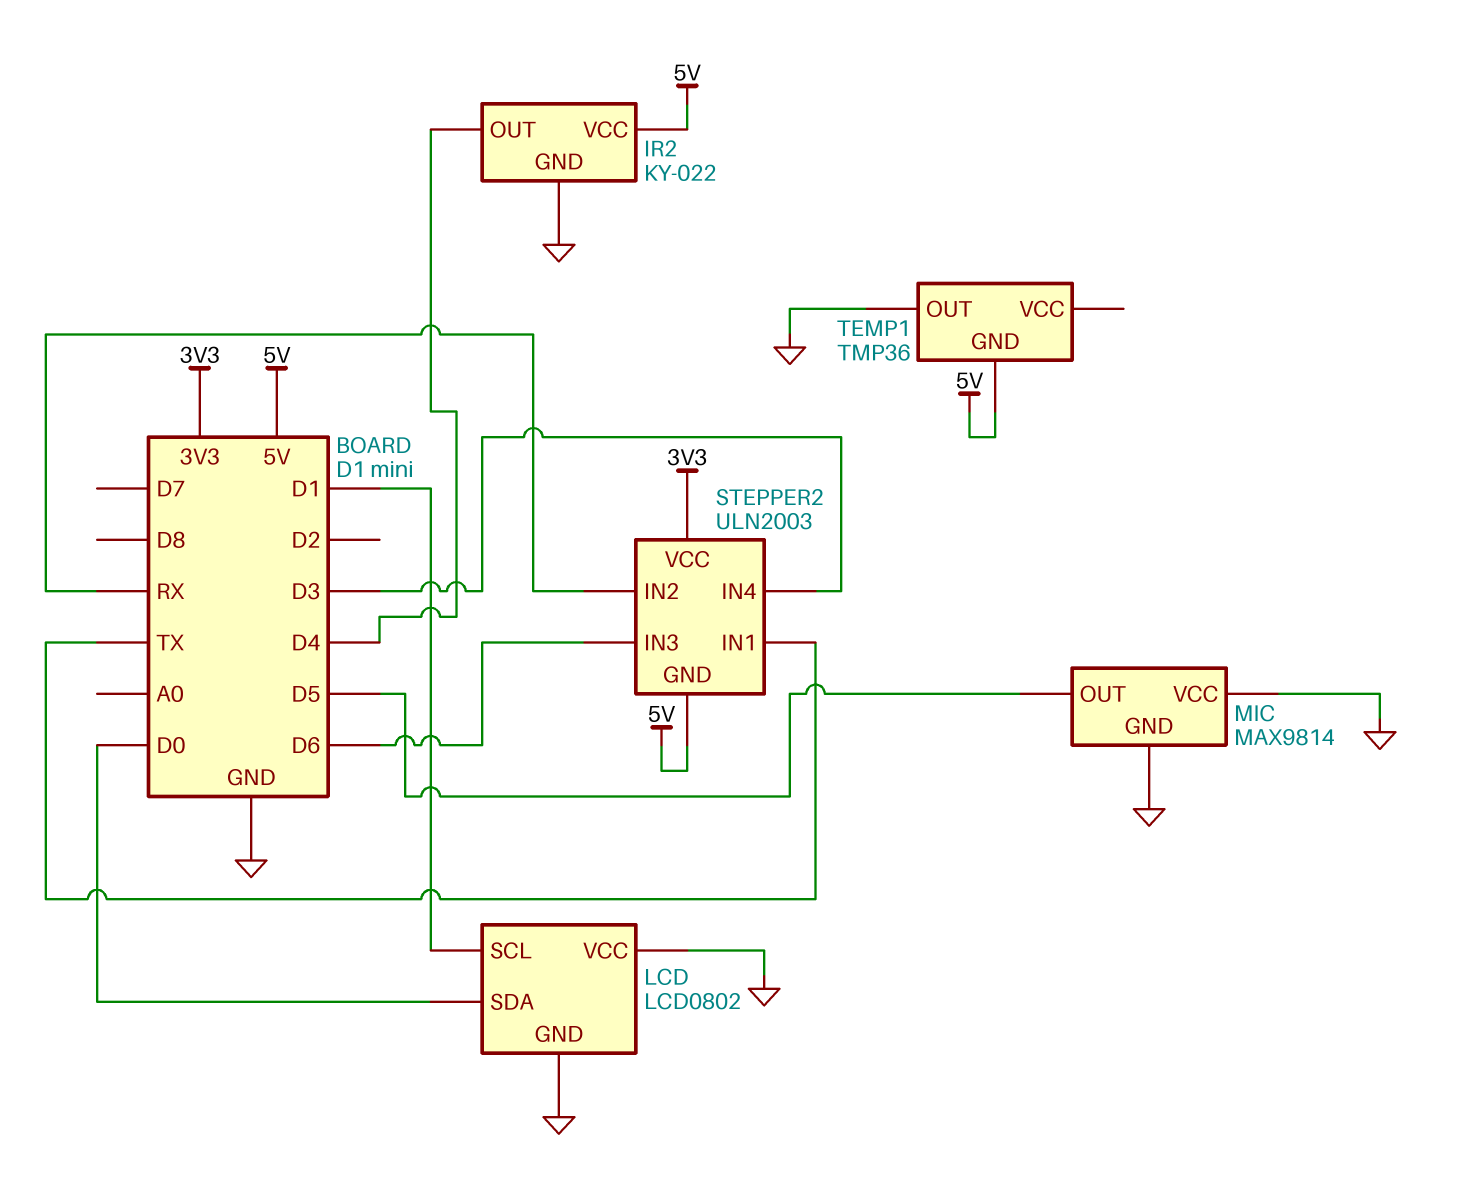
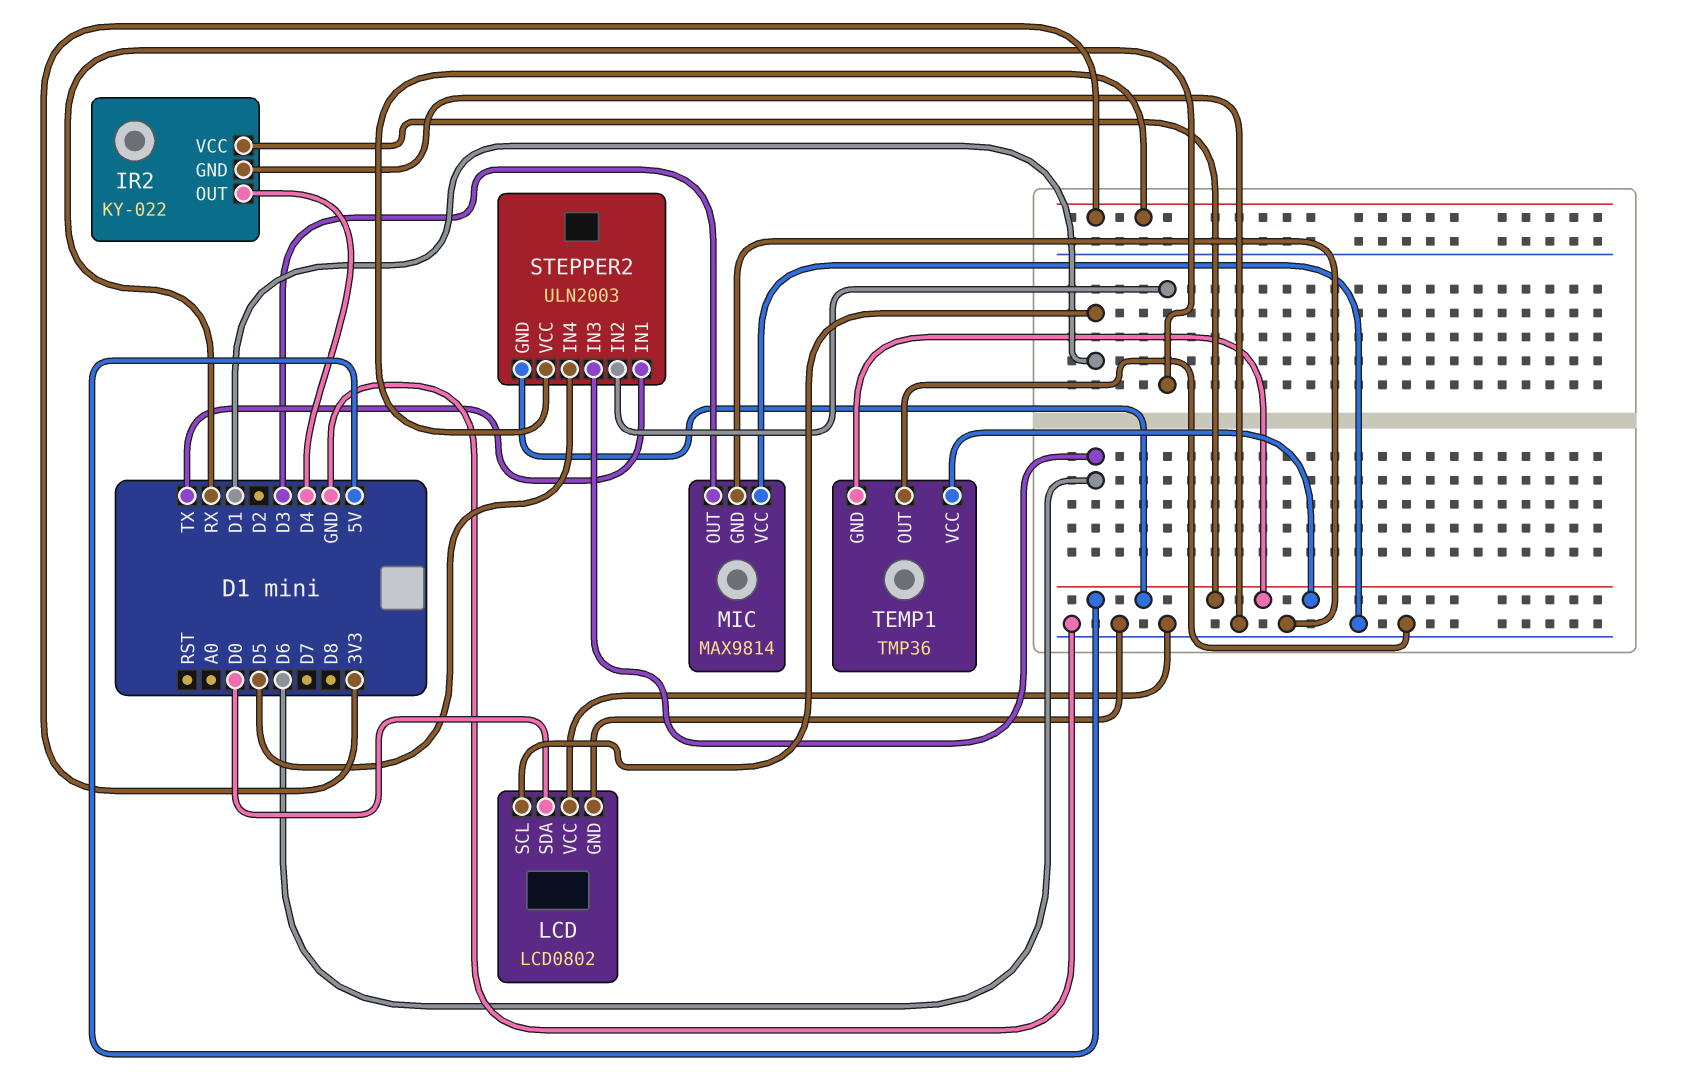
MIC pin OUT: D5 -> D3
STEPPER2 pin IN4: D3 -> D5
TEMP1 pin VCC: none -> 5V

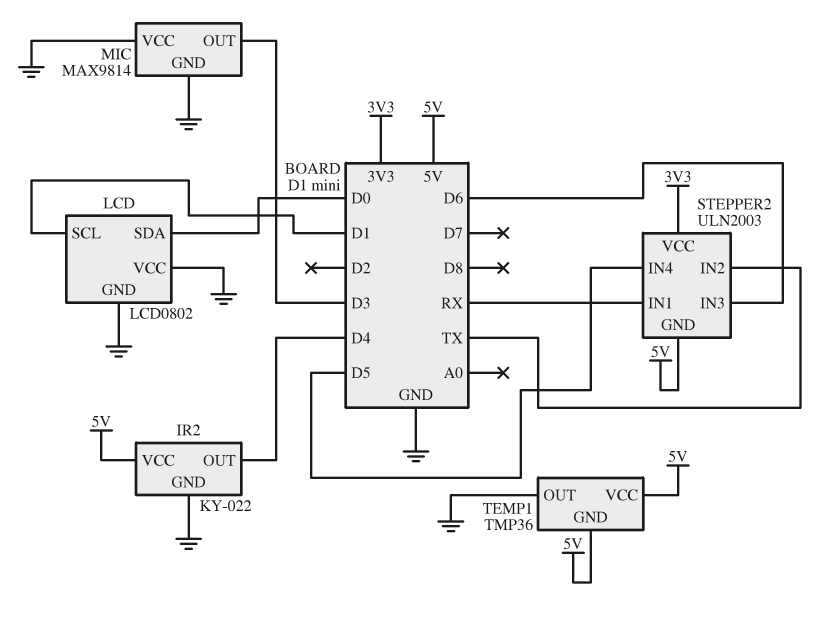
STEPPER2 pin IN1: TX -> RX
STEPPER2 pin IN2: RX -> TX

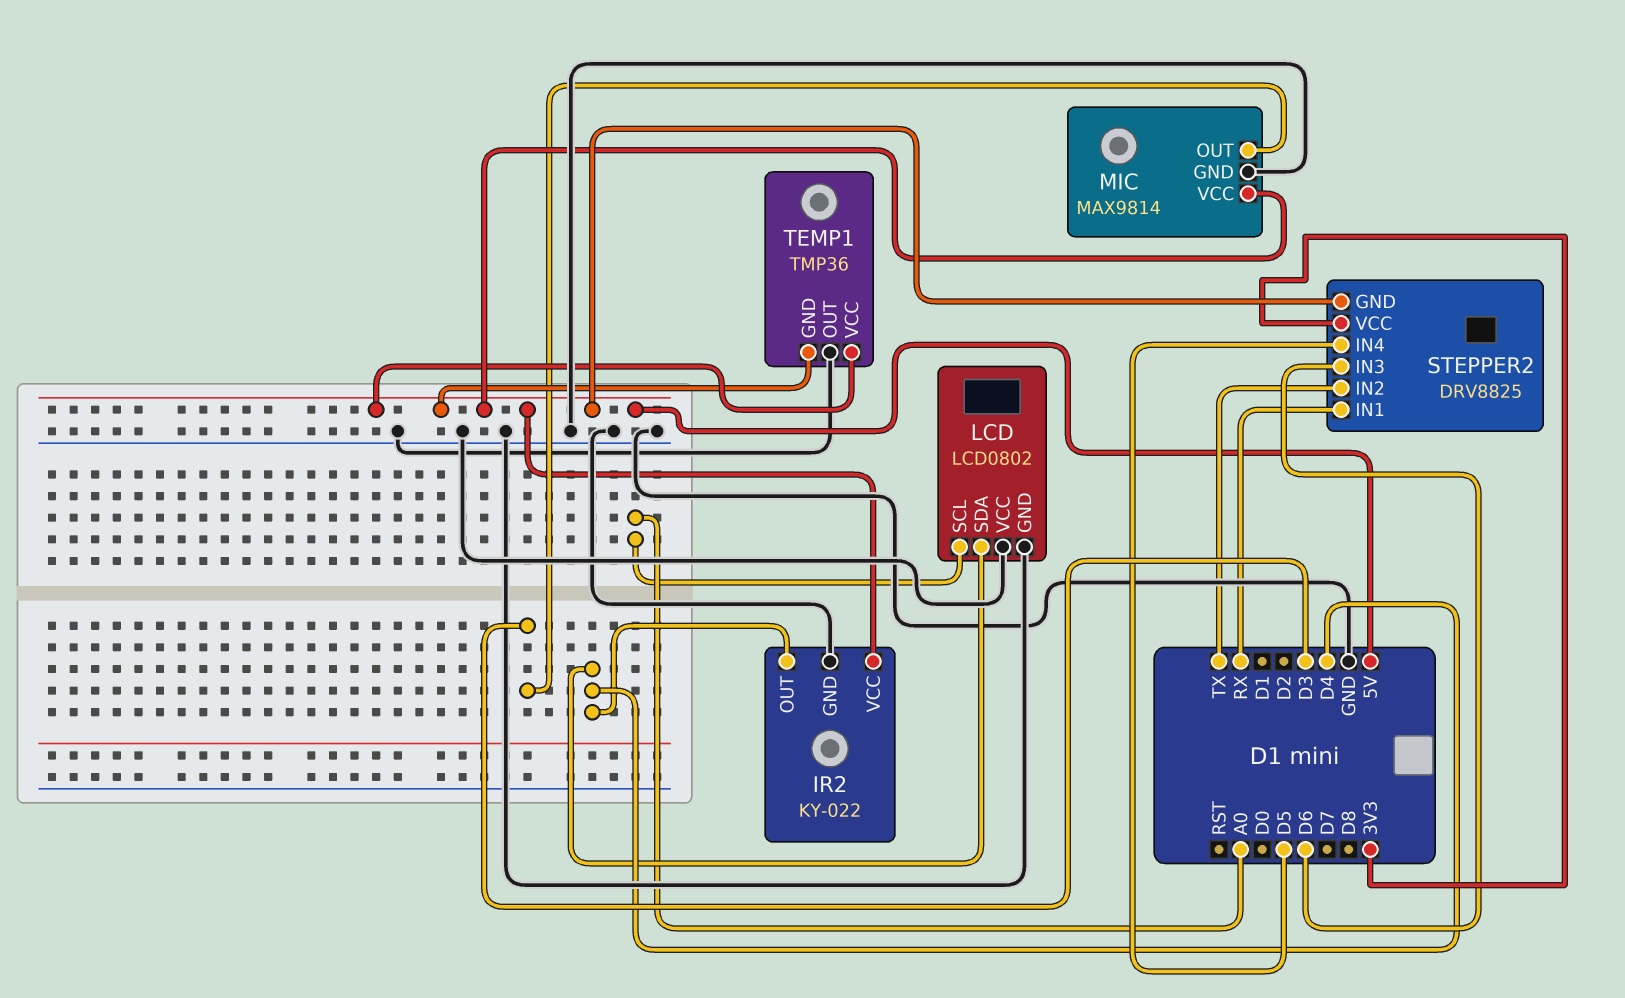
LCD pin SCL: D1 -> A0
LCD pin SDA: D0 -> D4
MIC pin VCC: GND -> 5V
STEPPER2: ULN2003 -> DRV8825

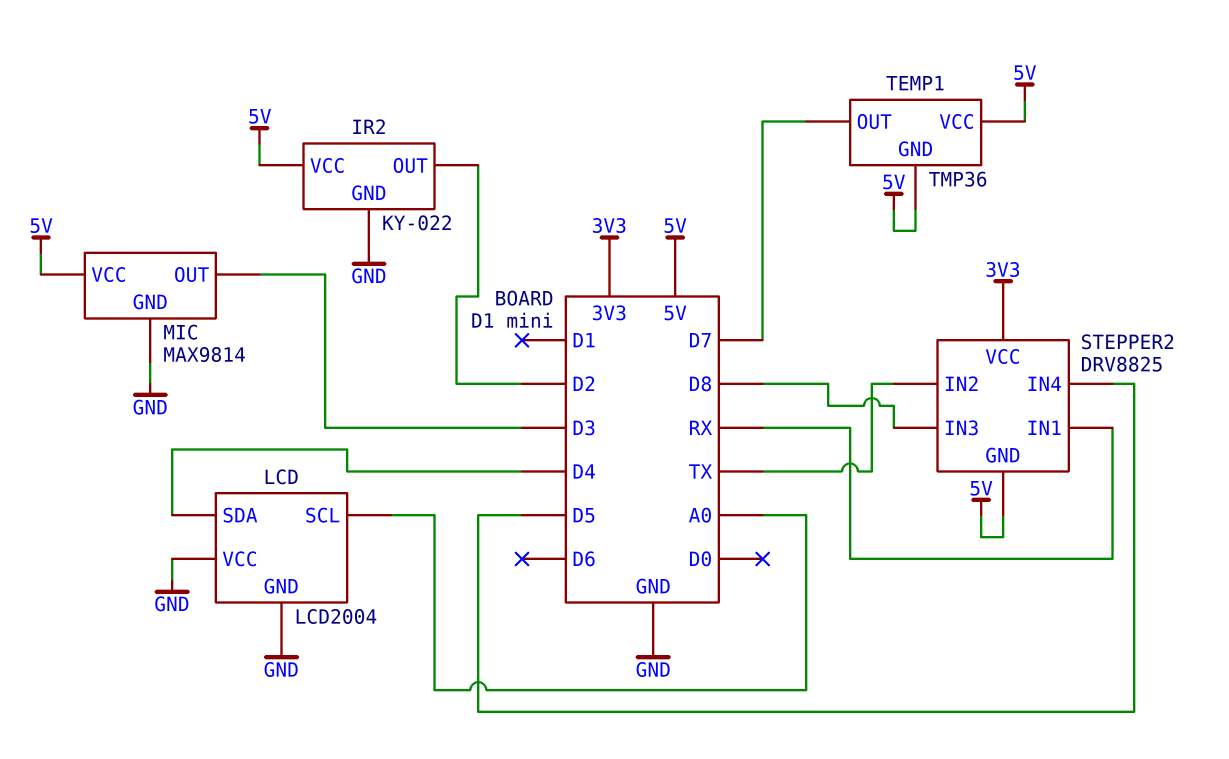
IR2 pin OUT: D4 -> D2
LCD: LCD0802 -> LCD2004
STEPPER2 pin IN3: D6 -> D8
TEMP1 pin OUT: GND -> D7

